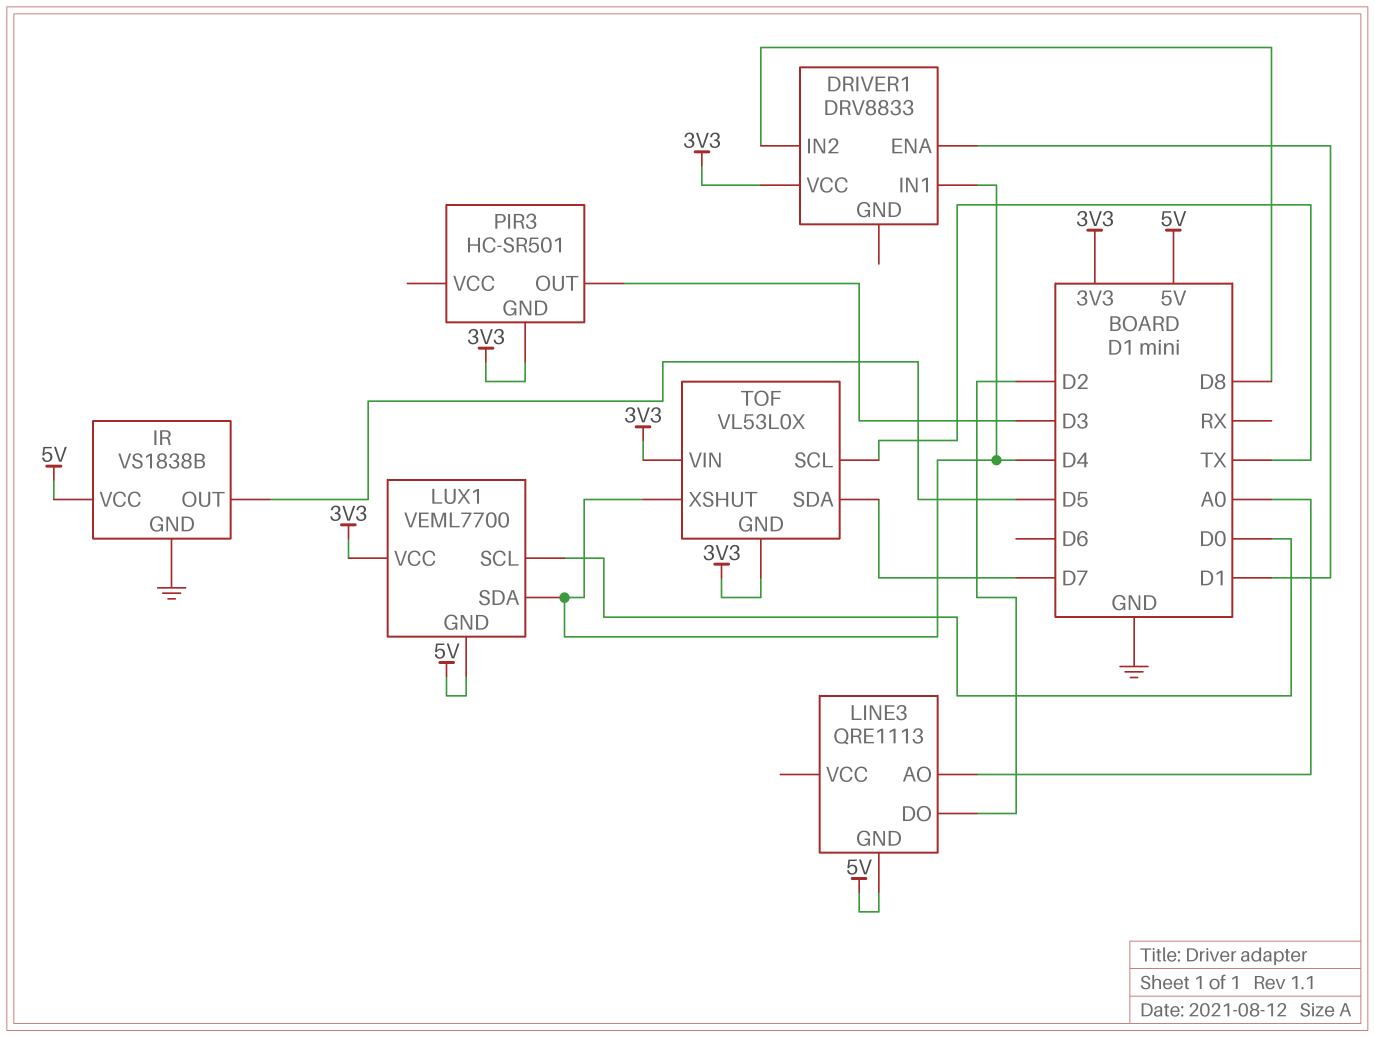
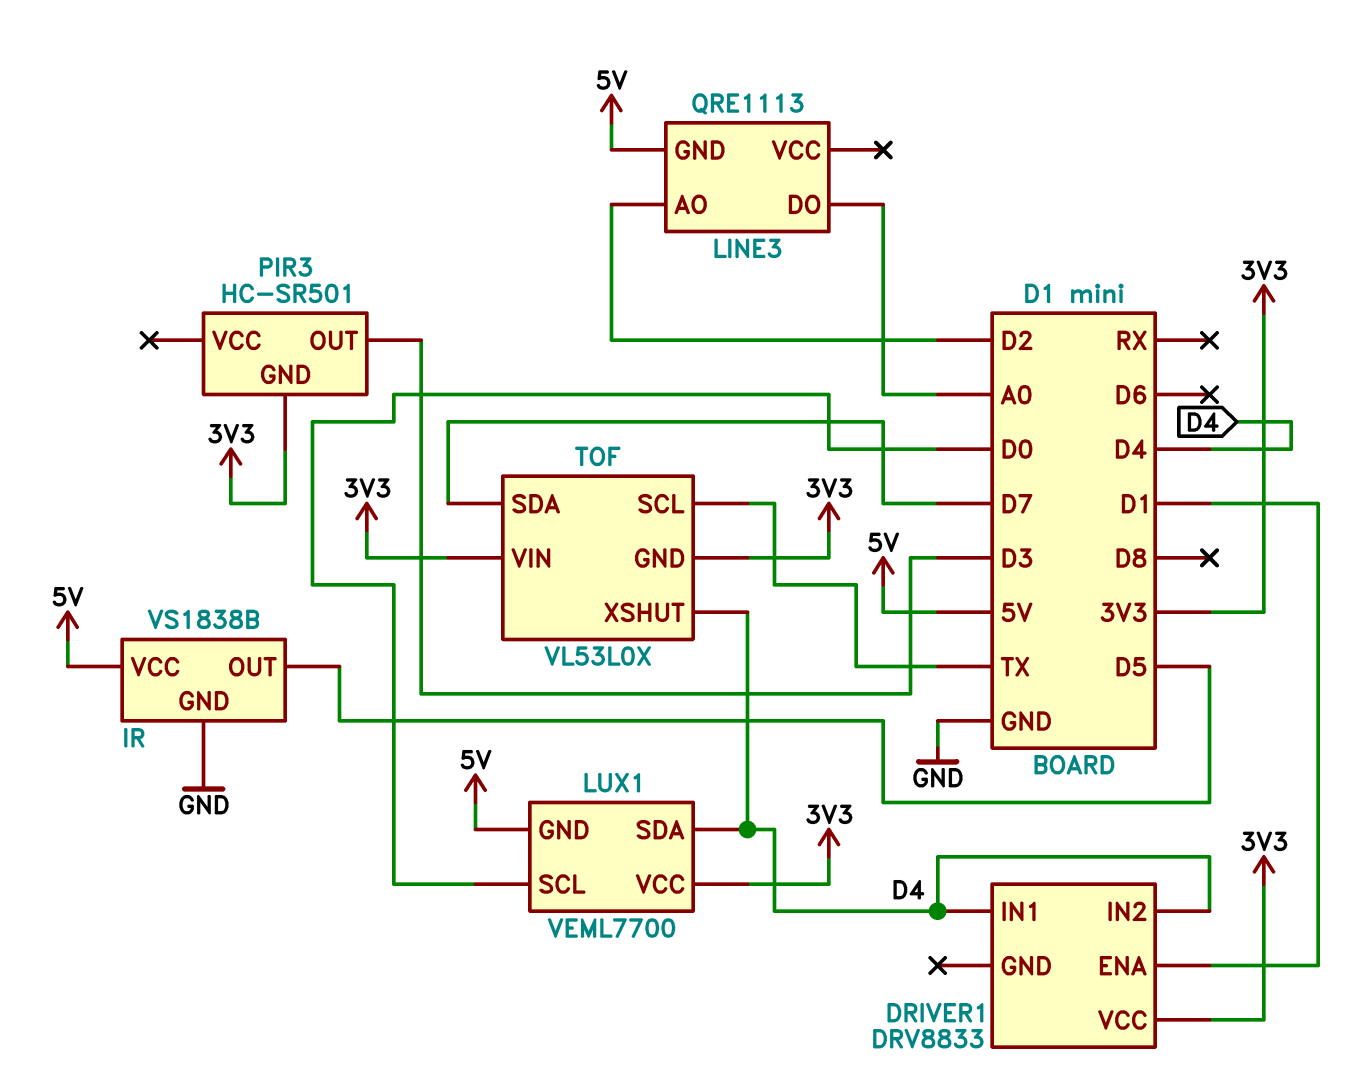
DRIVER1 pin IN2: D8 -> D4
LINE3 pin AO: A0 -> D2
LINE3 pin DO: D2 -> A0

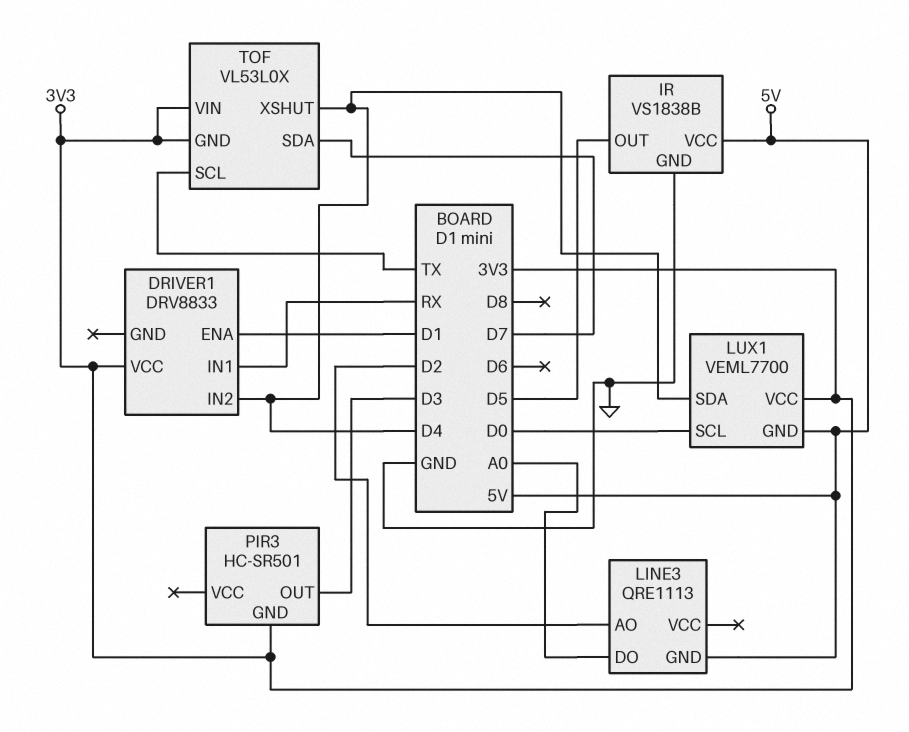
DRIVER1 pin IN1: D4 -> RX

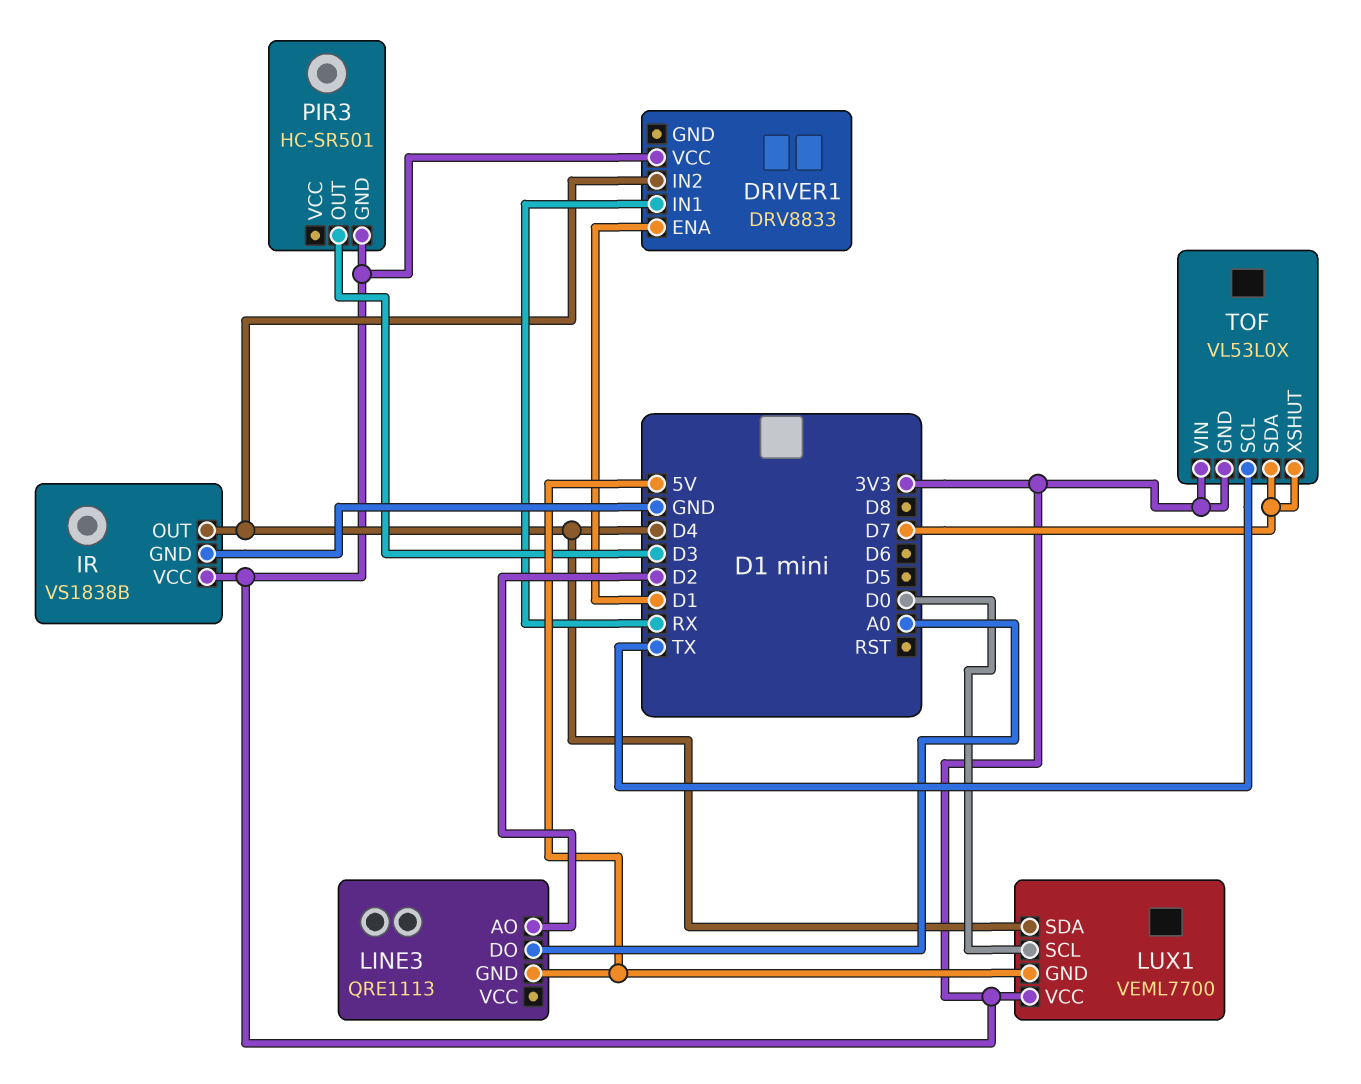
IR pin OUT: D5 -> D4
IR pin VCC: 5V -> 3V3
TOF pin XSHUT: D4 -> D7

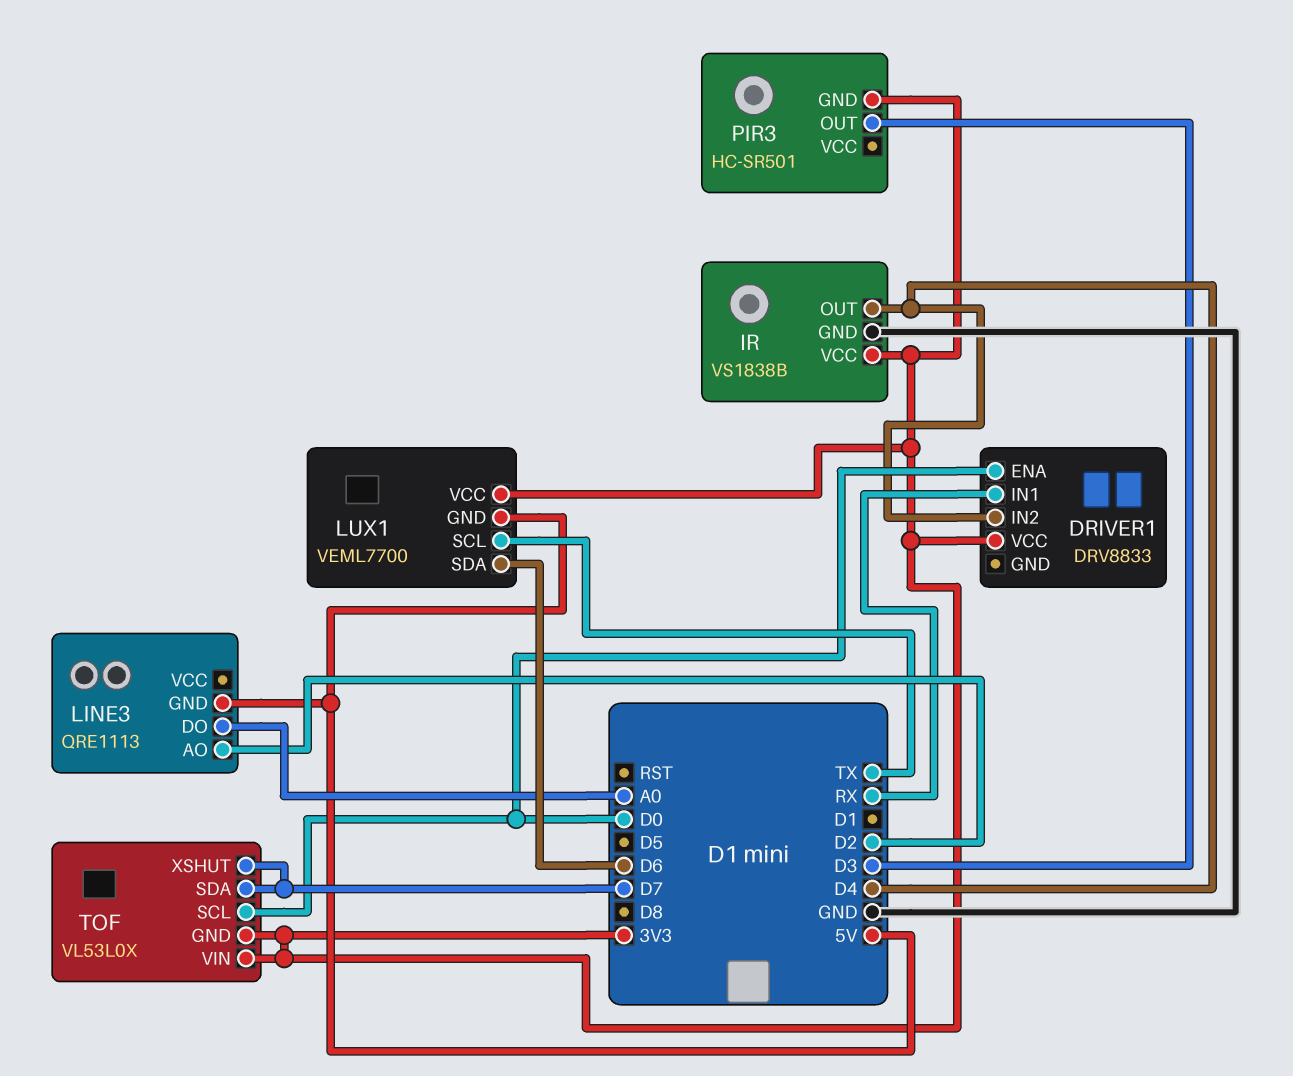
DRIVER1 pin ENA: D1 -> D0
LUX1 pin SCL: D0 -> TX
LUX1 pin SDA: D4 -> D6
TOF pin SCL: TX -> D0

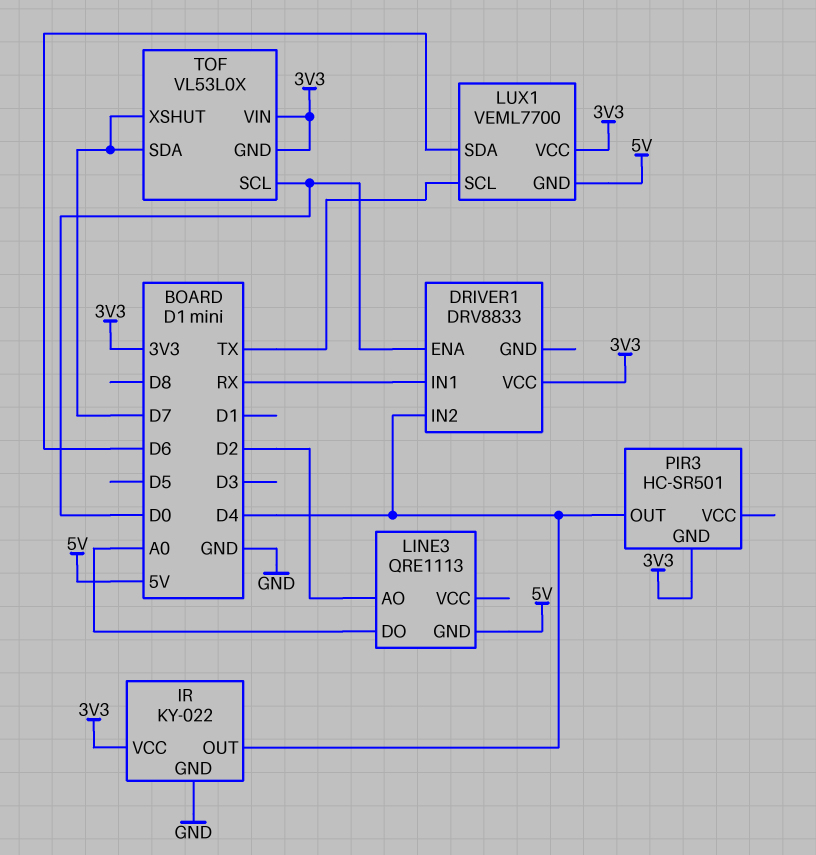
IR: VS1838B -> KY-022
PIR3 pin OUT: D3 -> D4

